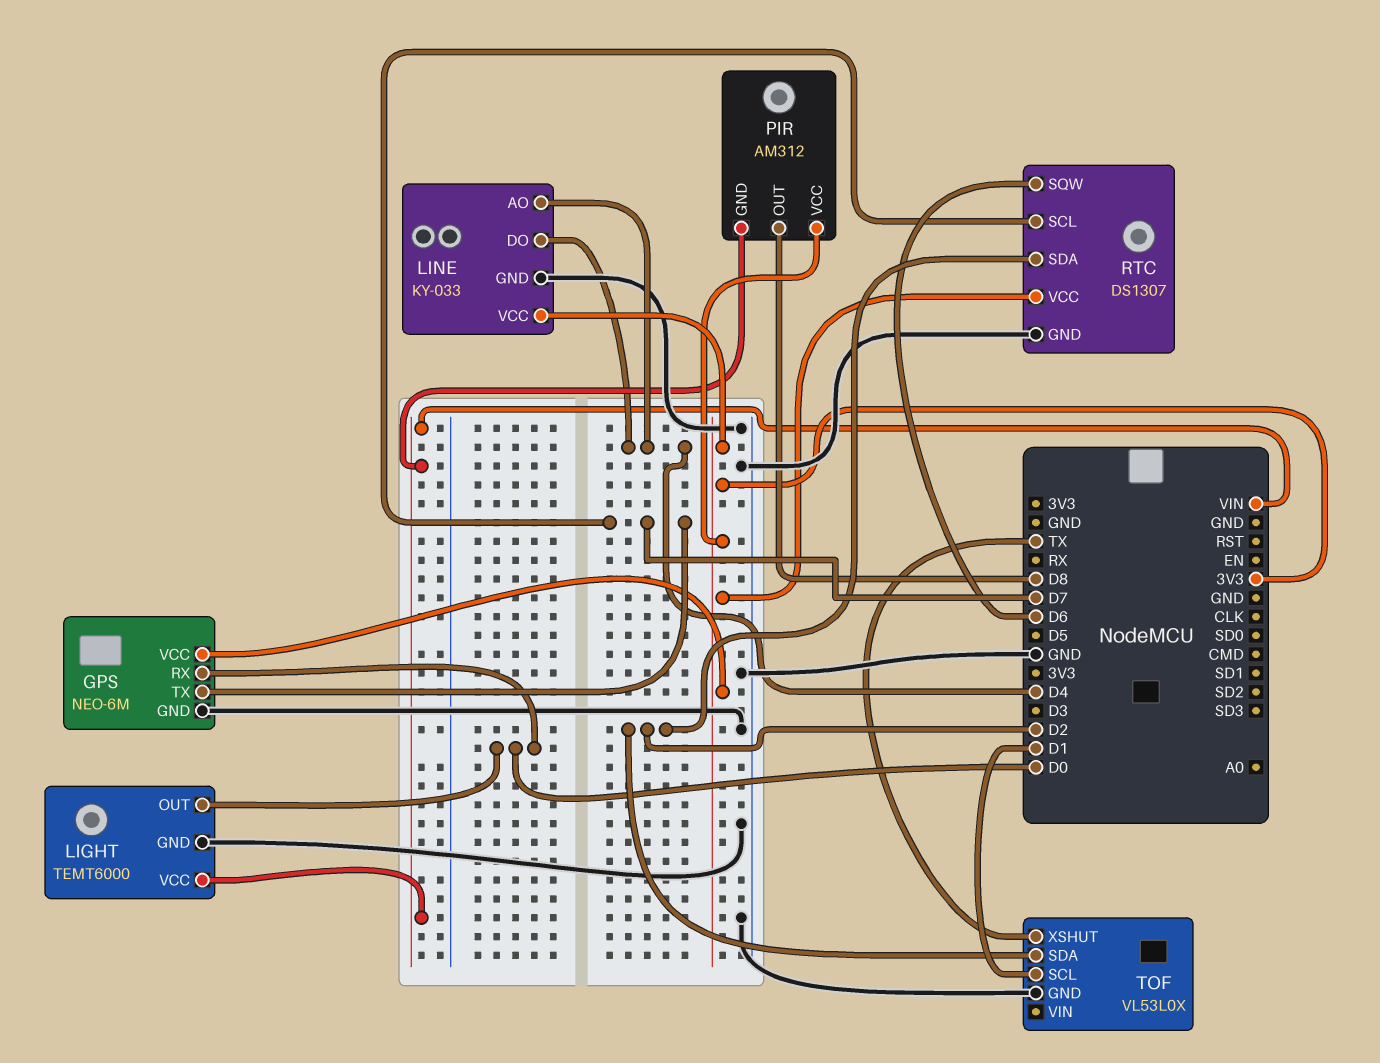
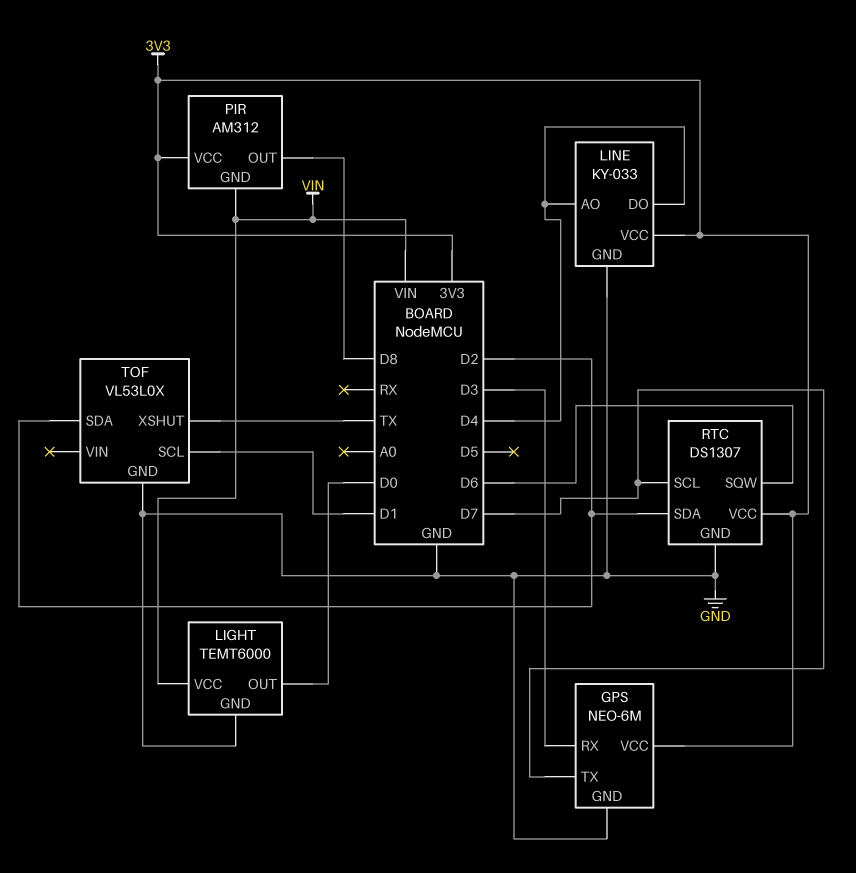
GPS pin RX: D0 -> D3

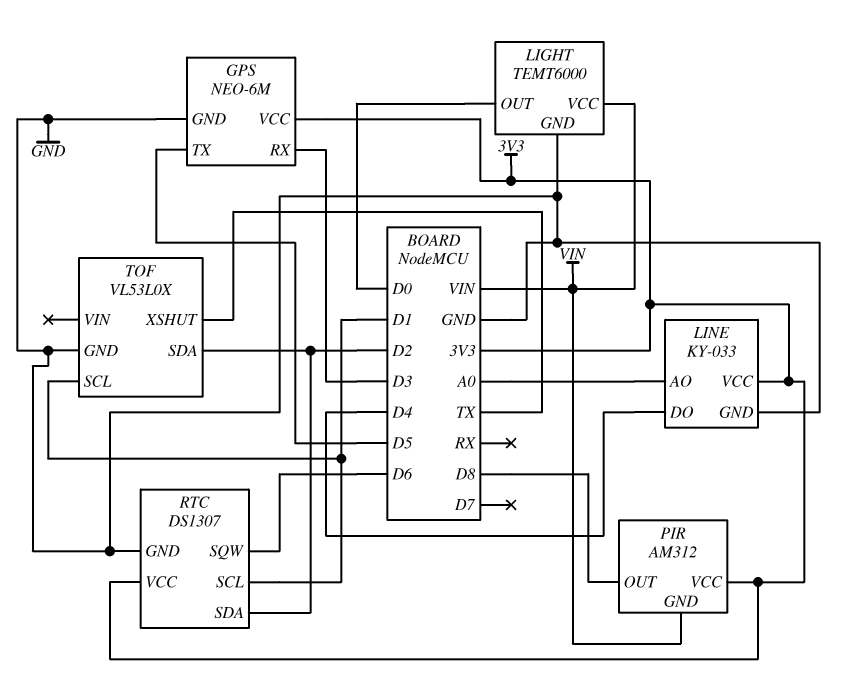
GPS pin TX: D7 -> D5
LINE pin AO: D4 -> A0
RTC pin SCL: D7 -> D1

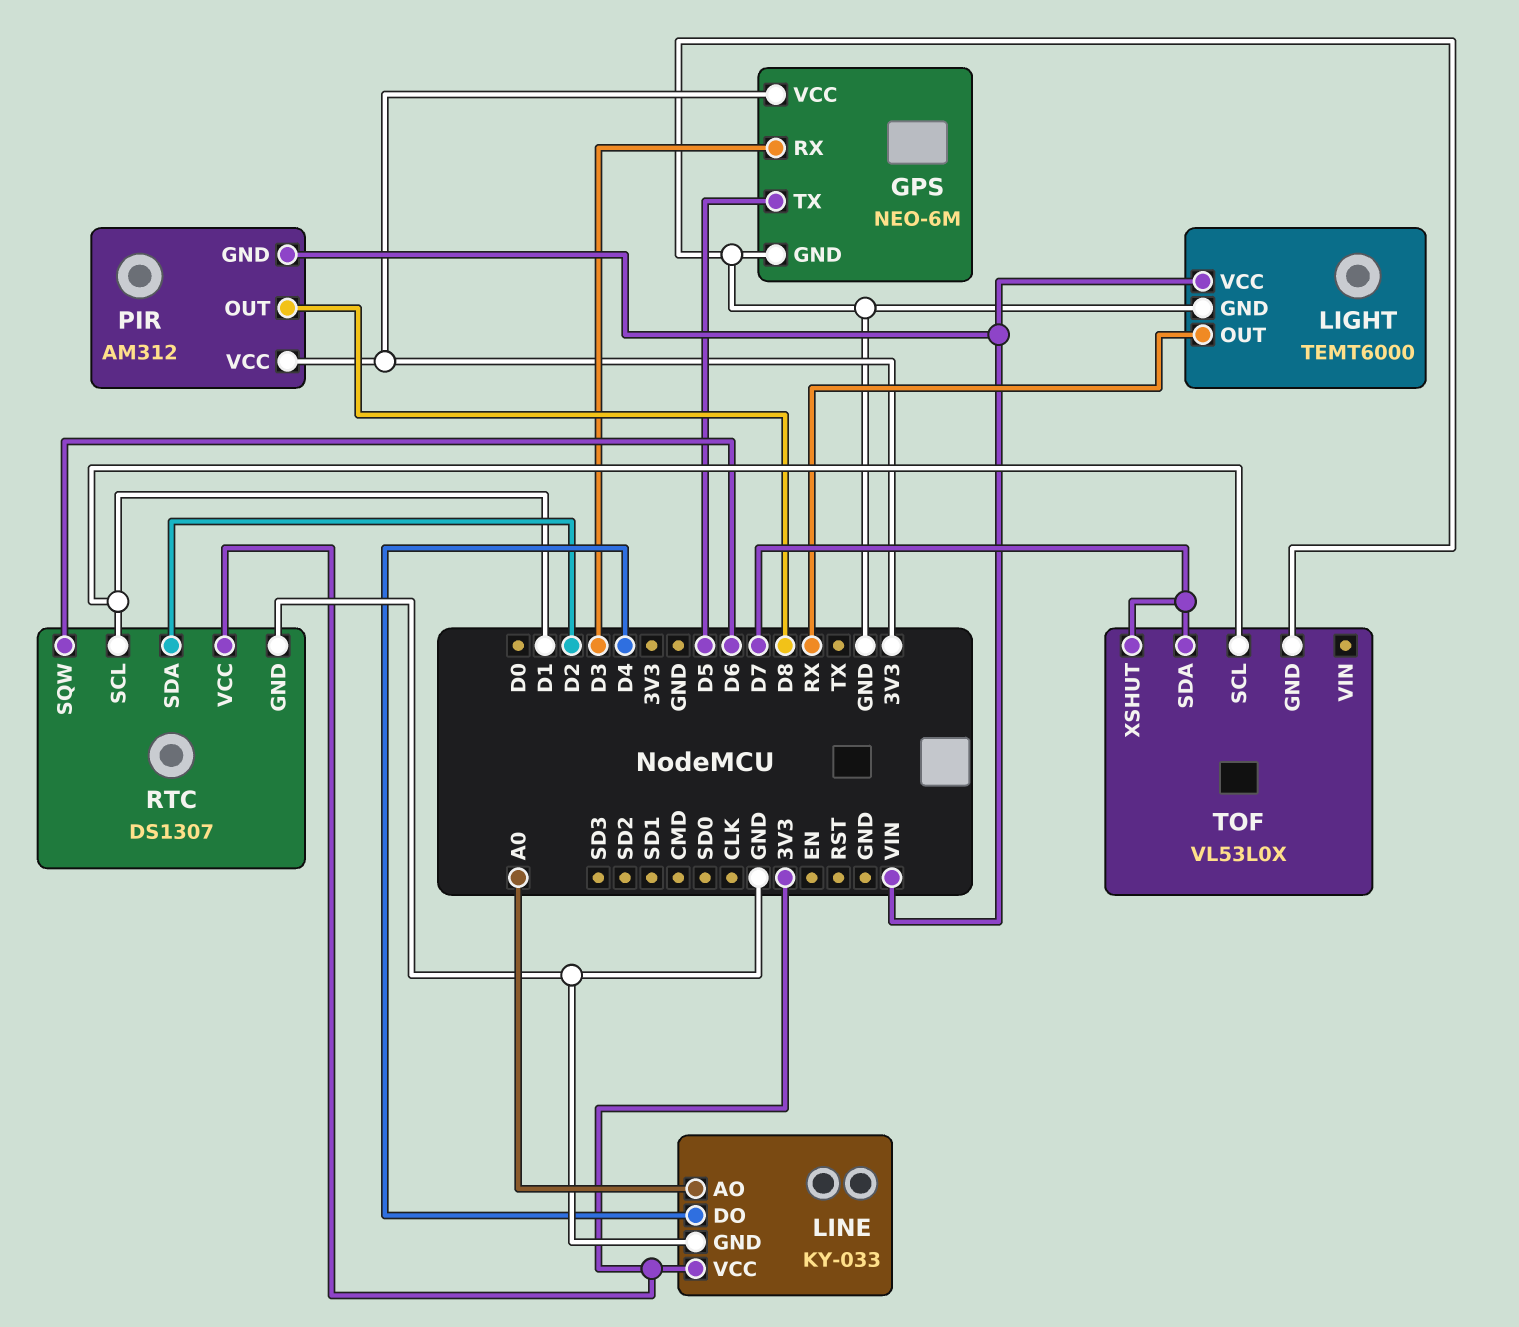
LIGHT pin OUT: D0 -> RX
TOF pin SDA: D2 -> D7
TOF pin XSHUT: TX -> D7

